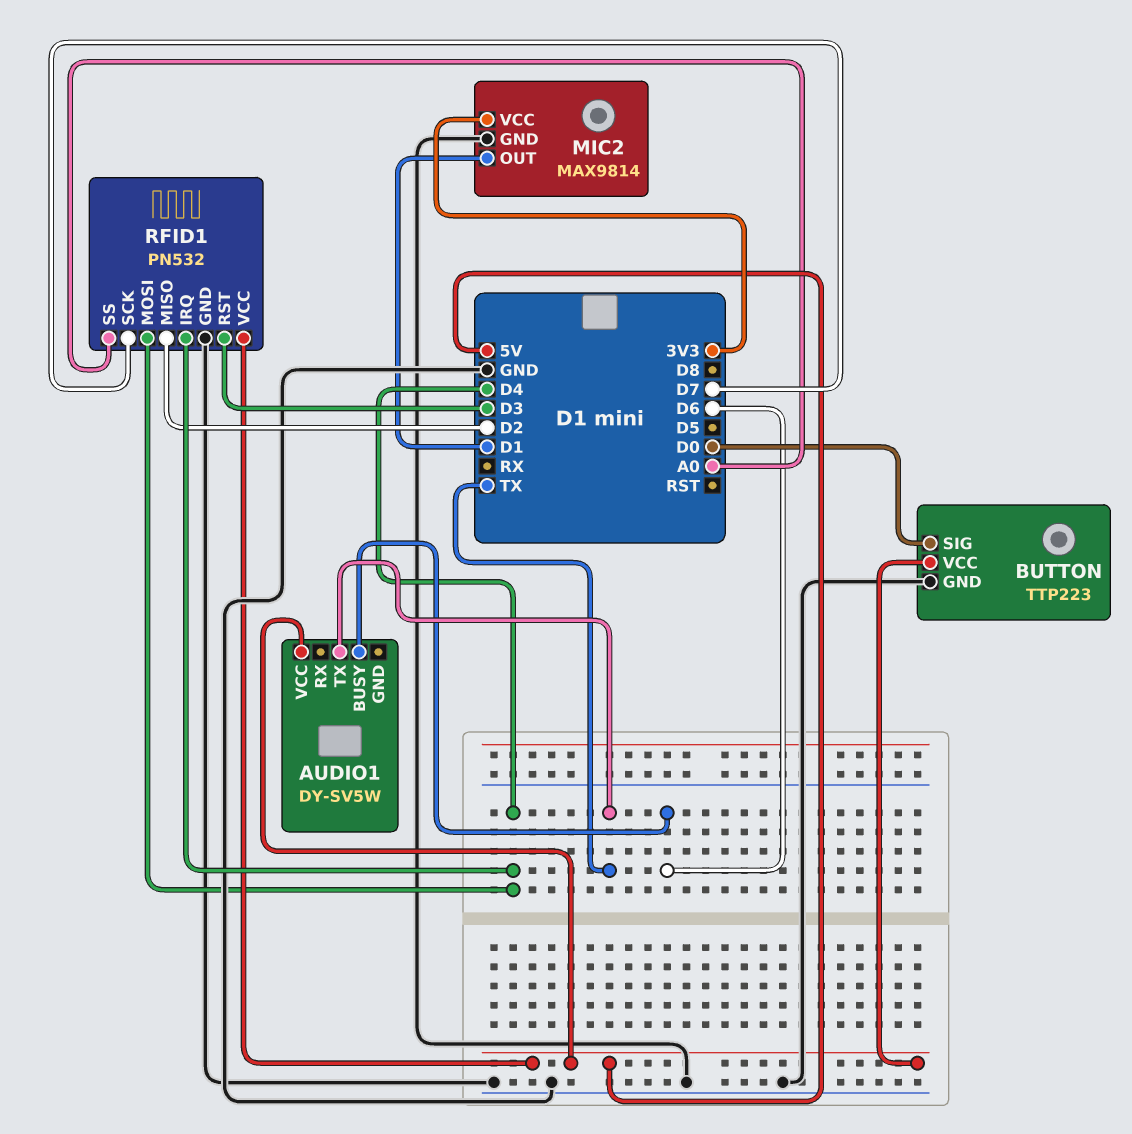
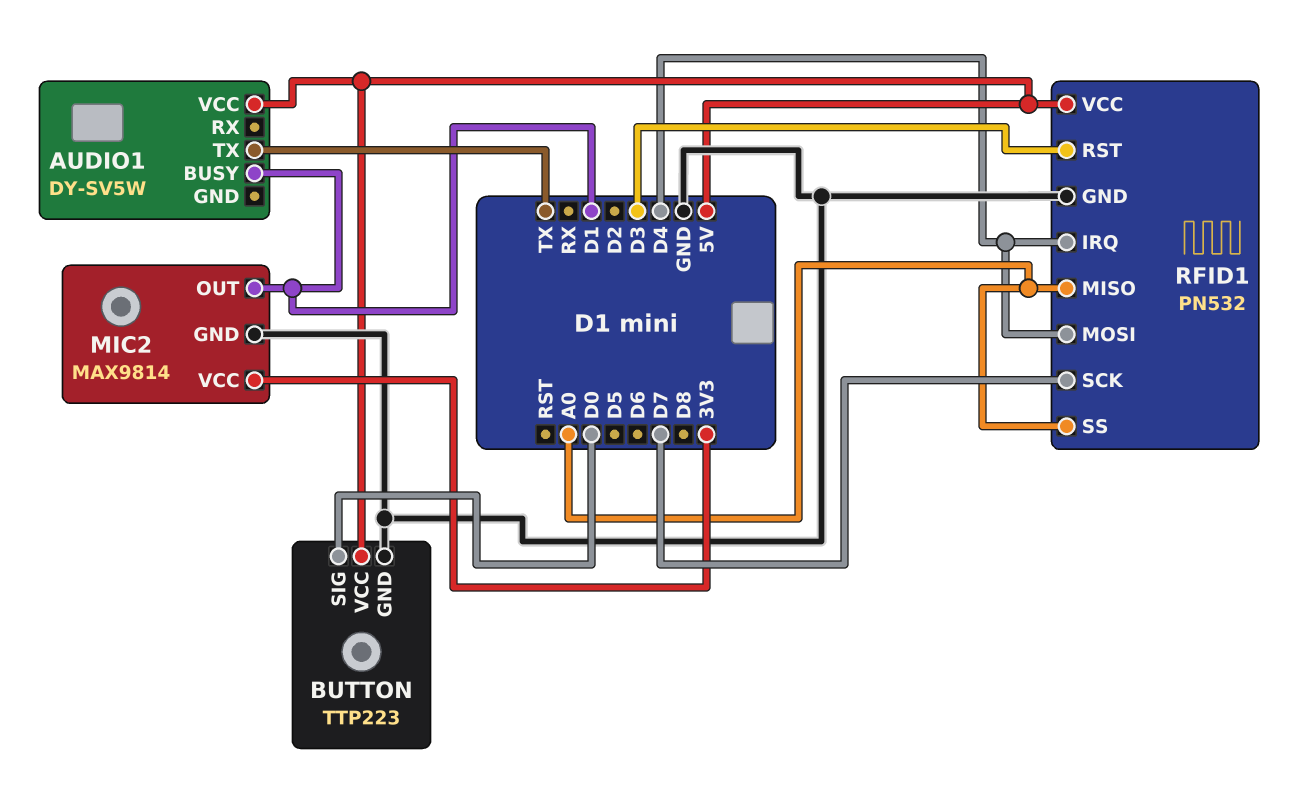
AUDIO1 pin BUSY: D6 -> D1
RFID1 pin MISO: D2 -> A0

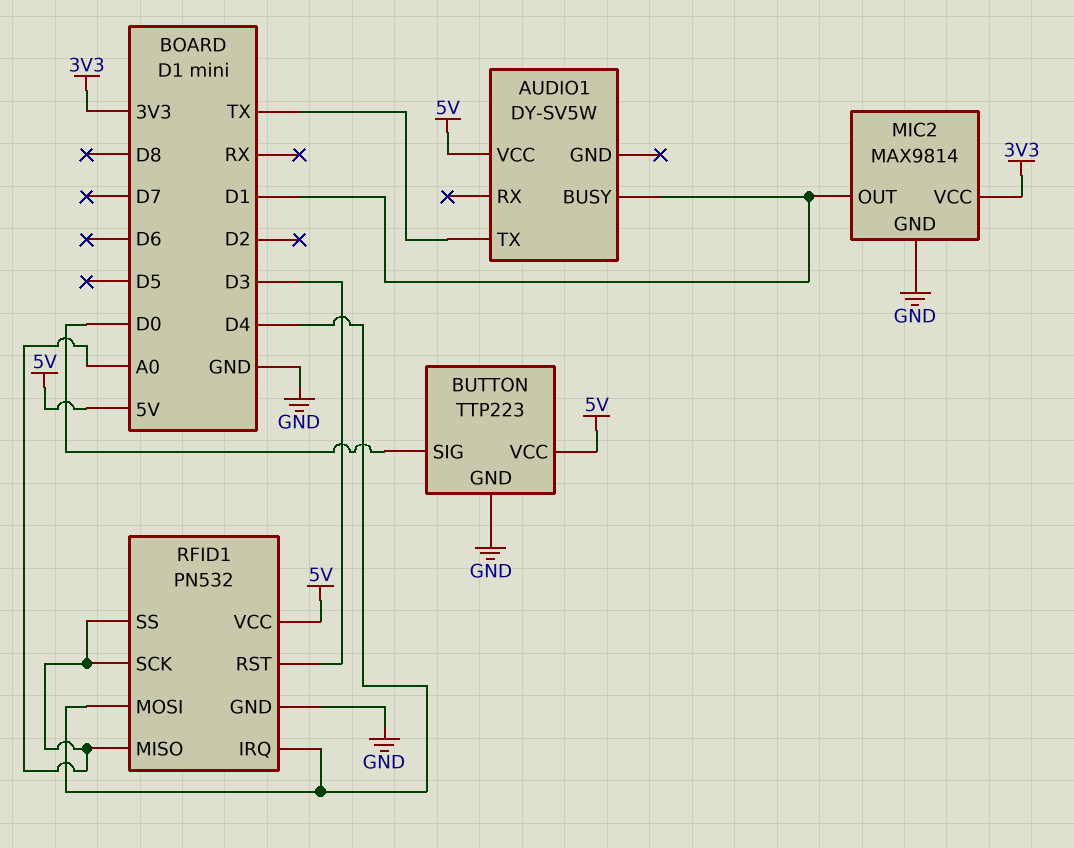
RFID1 pin SCK: D7 -> A0

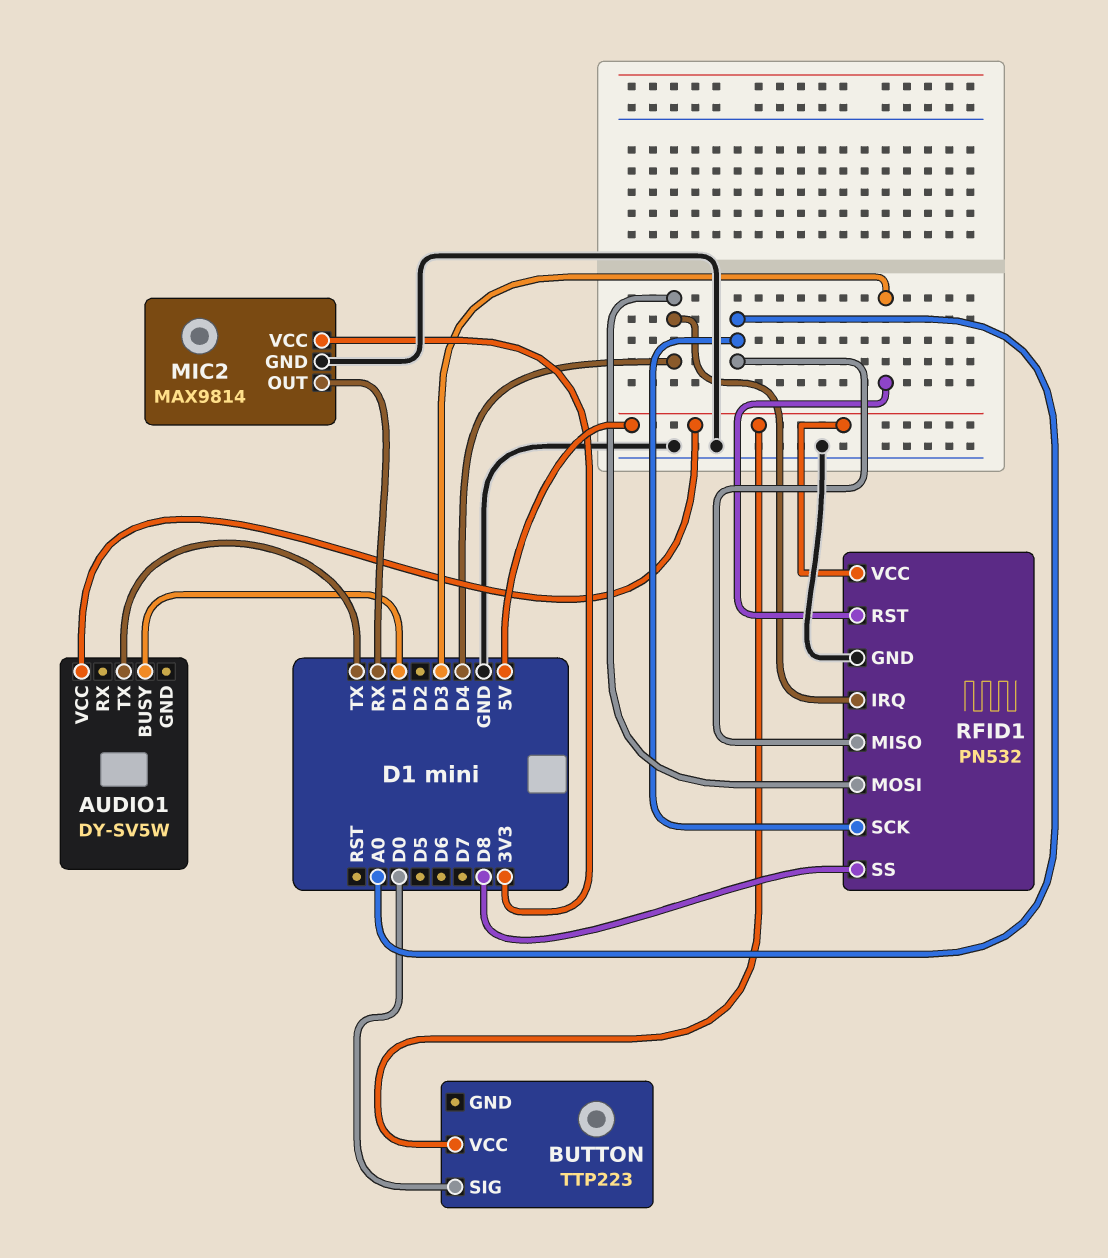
BUTTON pin GND: GND -> none
MIC2 pin OUT: D1 -> RX
RFID1 pin SS: A0 -> D8

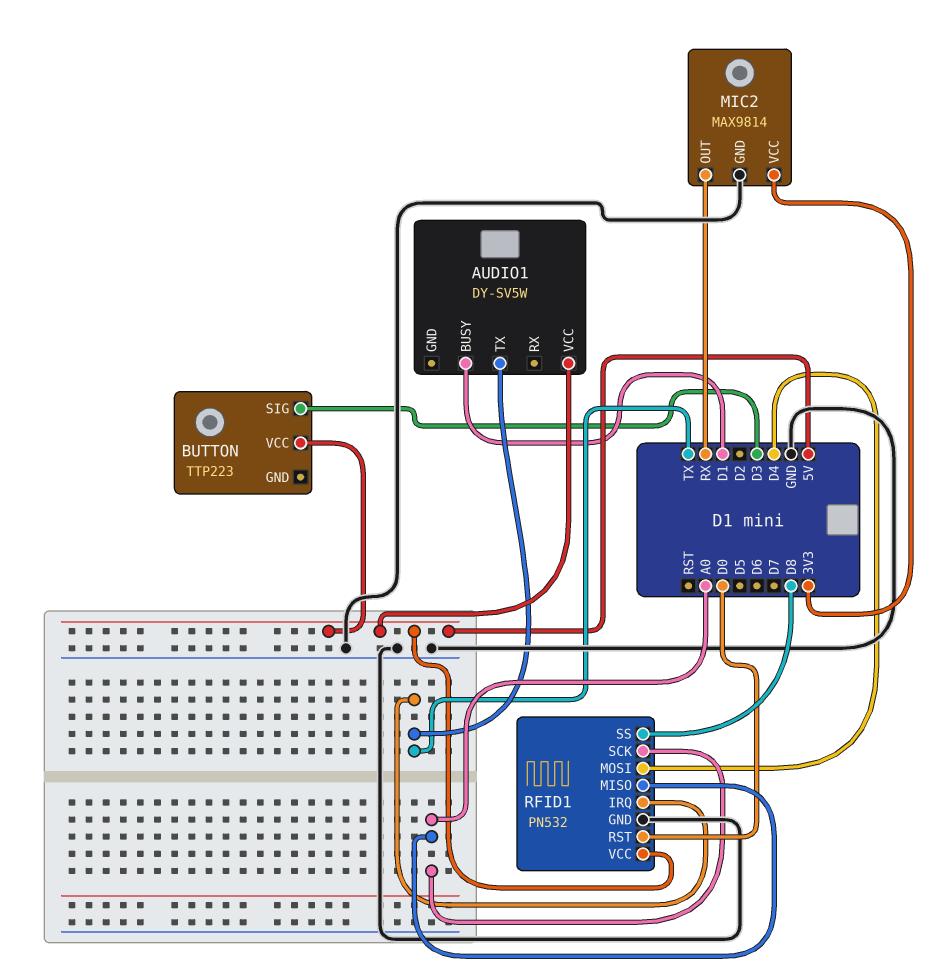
BUTTON pin SIG: D0 -> D3
RFID1 pin IRQ: D4 -> TX
RFID1 pin RST: D3 -> D0

